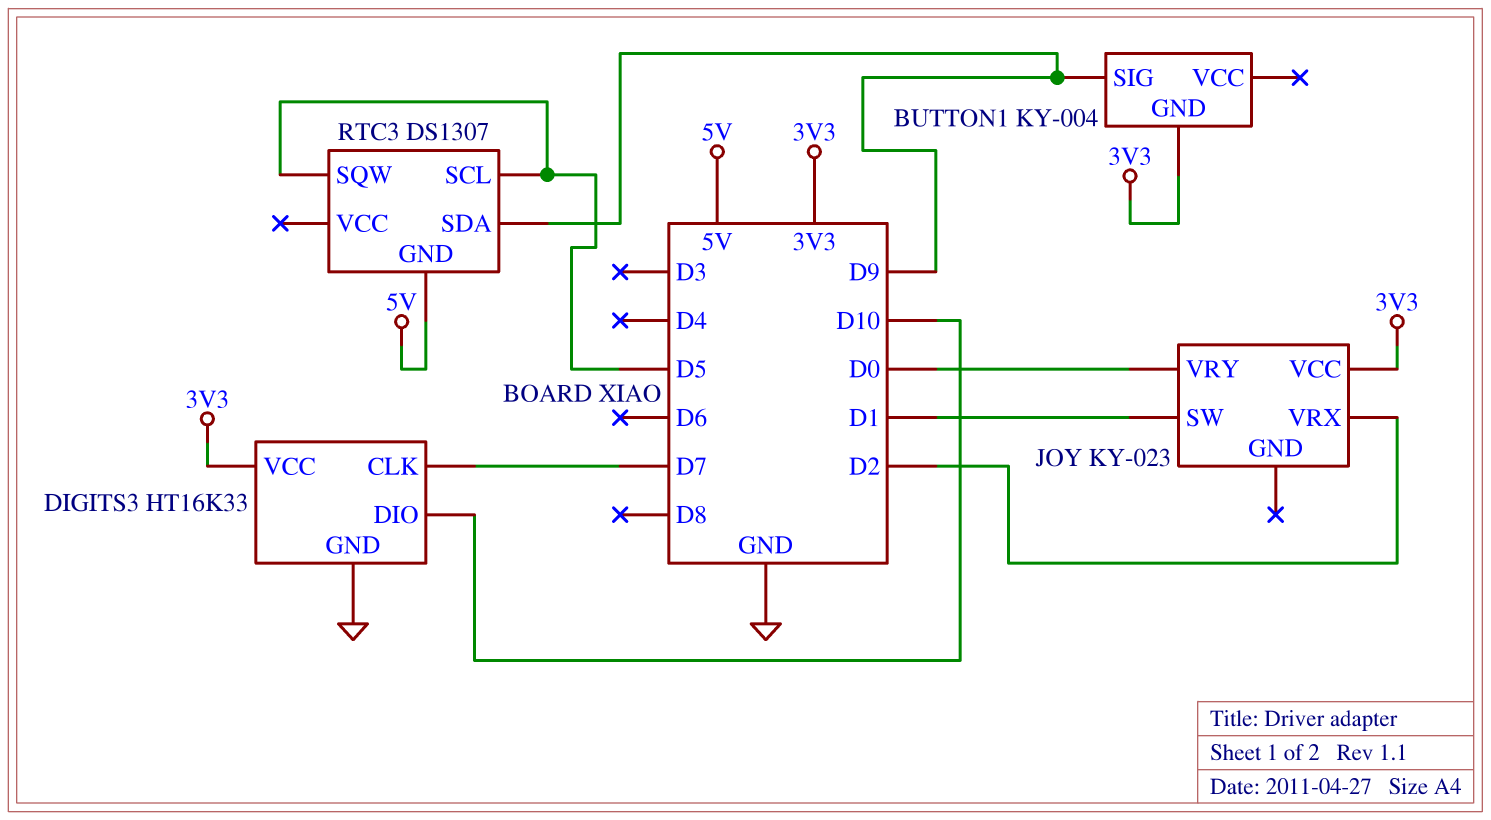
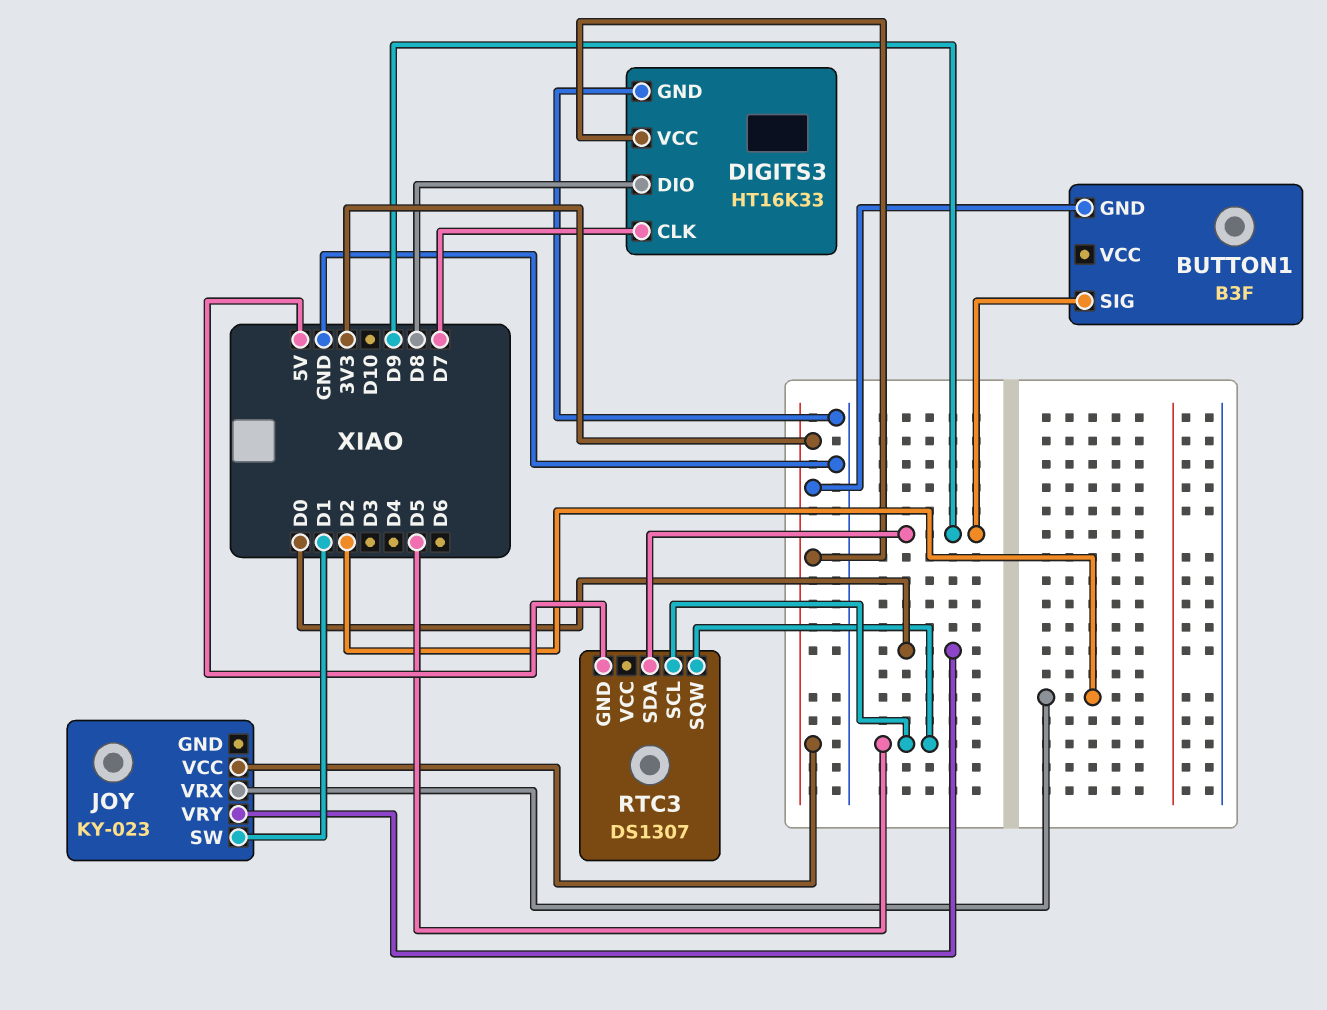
BUTTON1: KY-004 -> B3F
DIGITS3 pin DIO: D10 -> D8

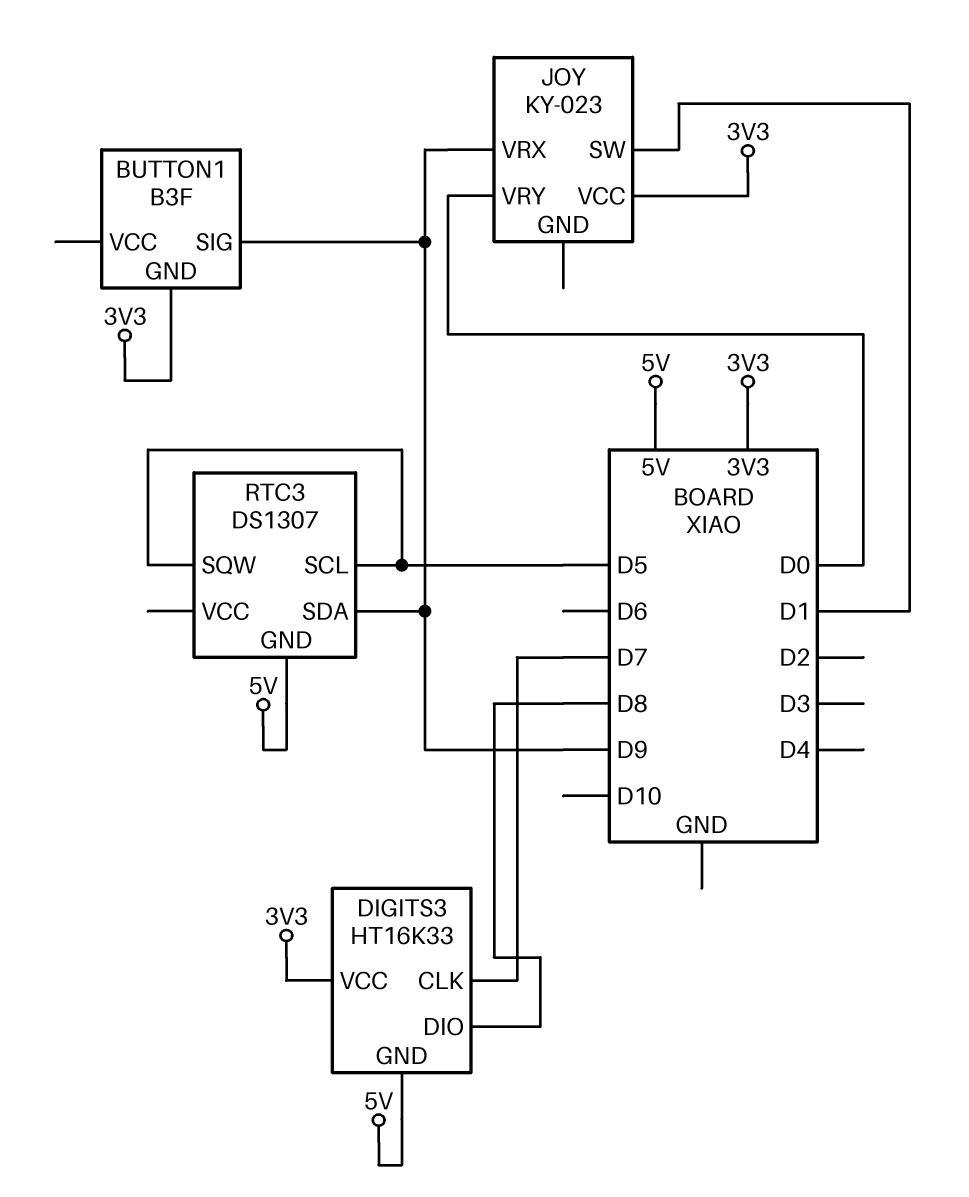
DIGITS3 pin GND: GND -> 5V
JOY pin VRX: D2 -> D9

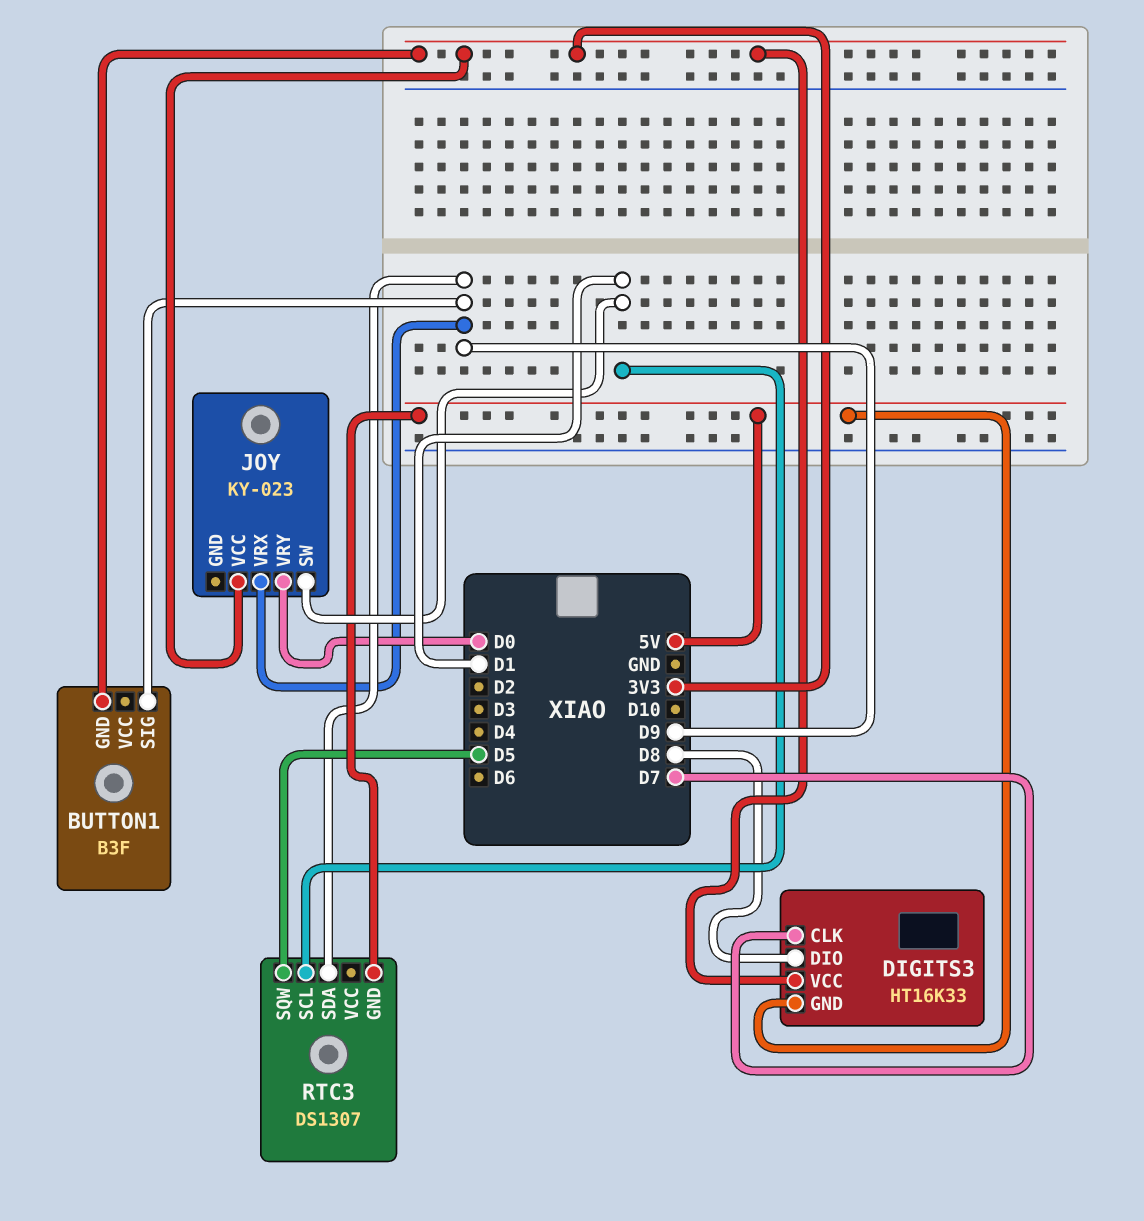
RTC3 pin SCL: D5 -> D1

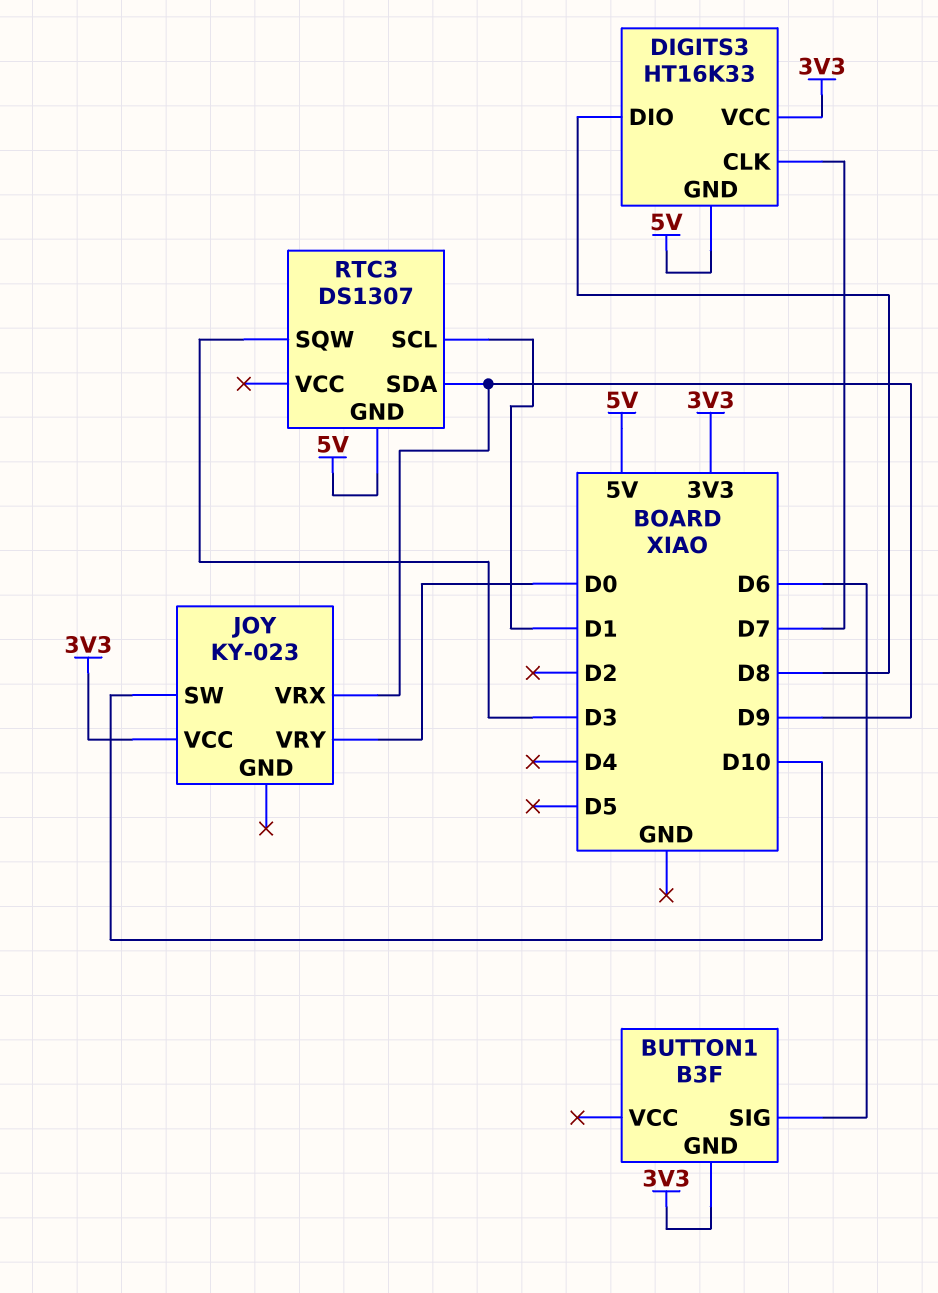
BUTTON1 pin SIG: D9 -> D6
JOY pin SW: D1 -> D10
RTC3 pin SQW: D5 -> D3

